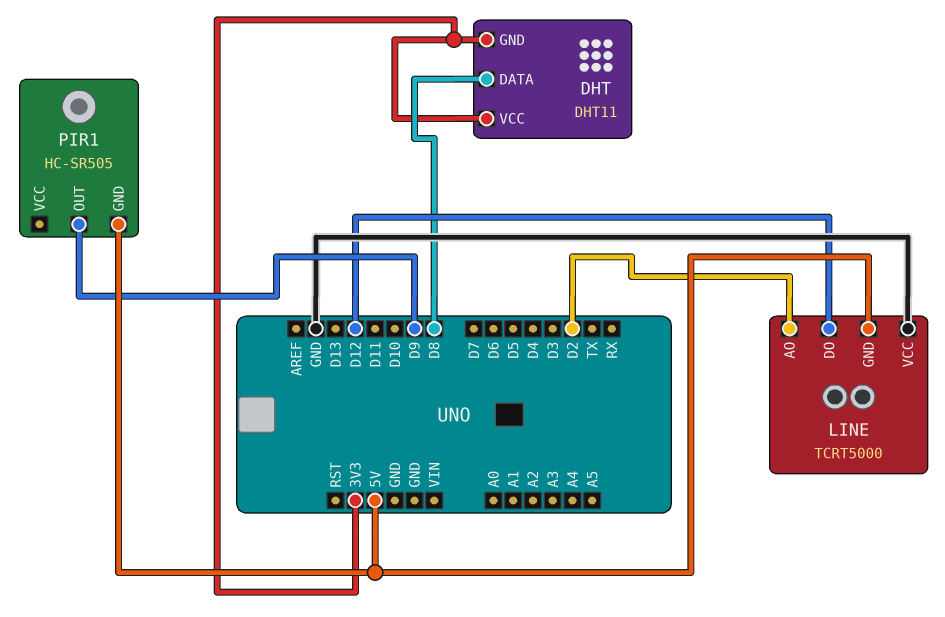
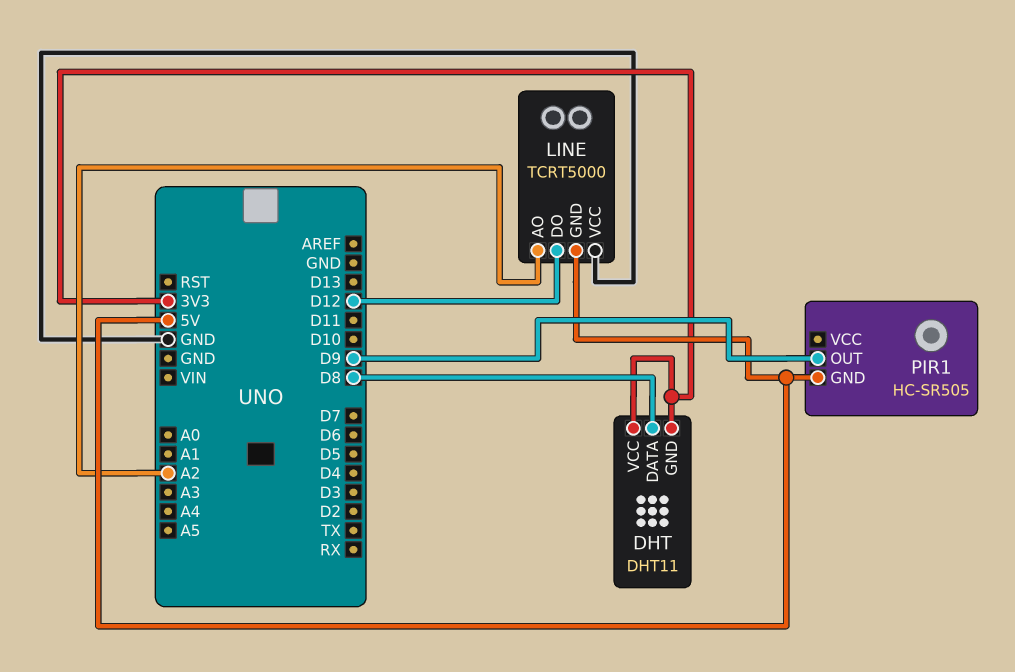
LINE pin AO: D2 -> A2

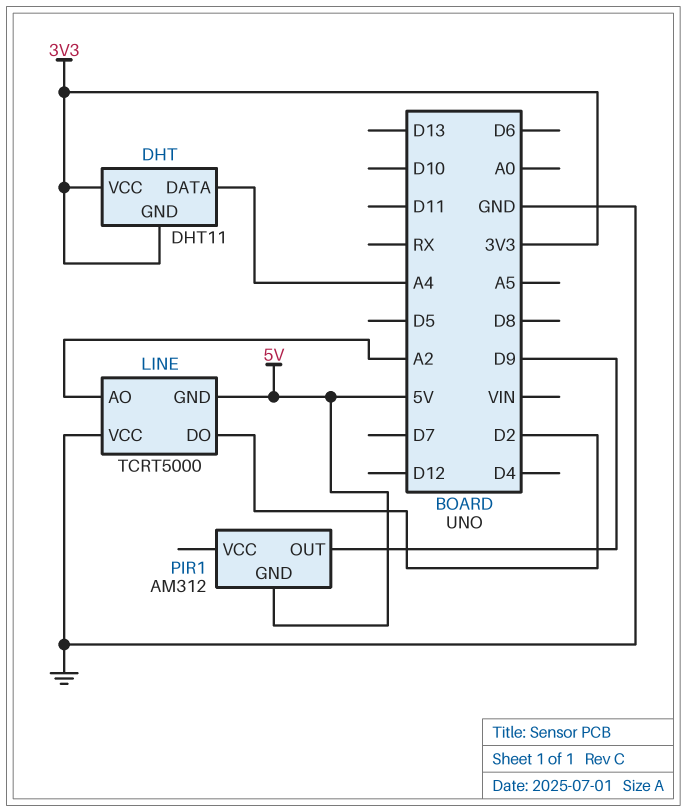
DHT pin DATA: D8 -> A4
LINE pin DO: D12 -> D2
PIR1: HC-SR505 -> AM312

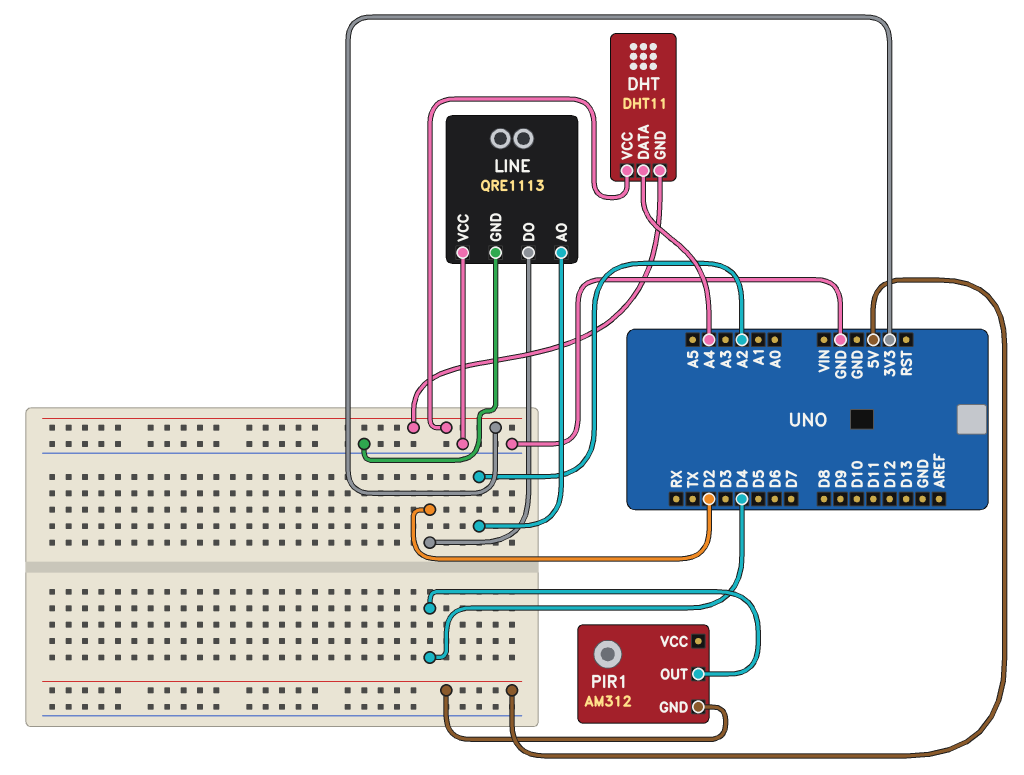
LINE: TCRT5000 -> QRE1113
LINE pin GND: 5V -> GND
PIR1 pin OUT: D9 -> D4

